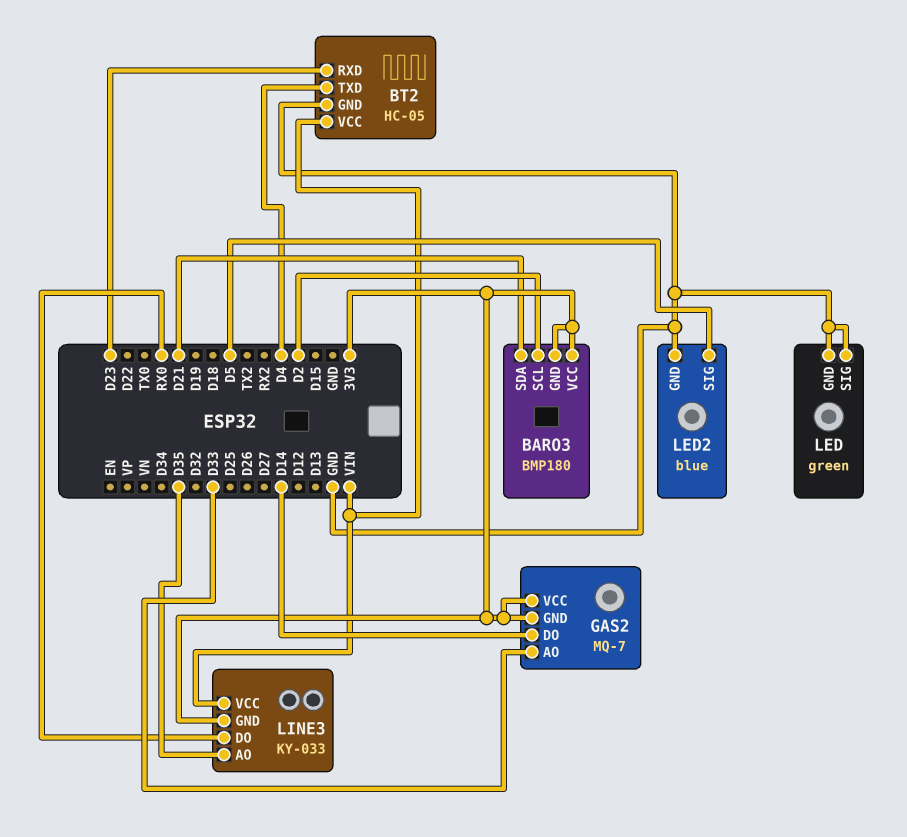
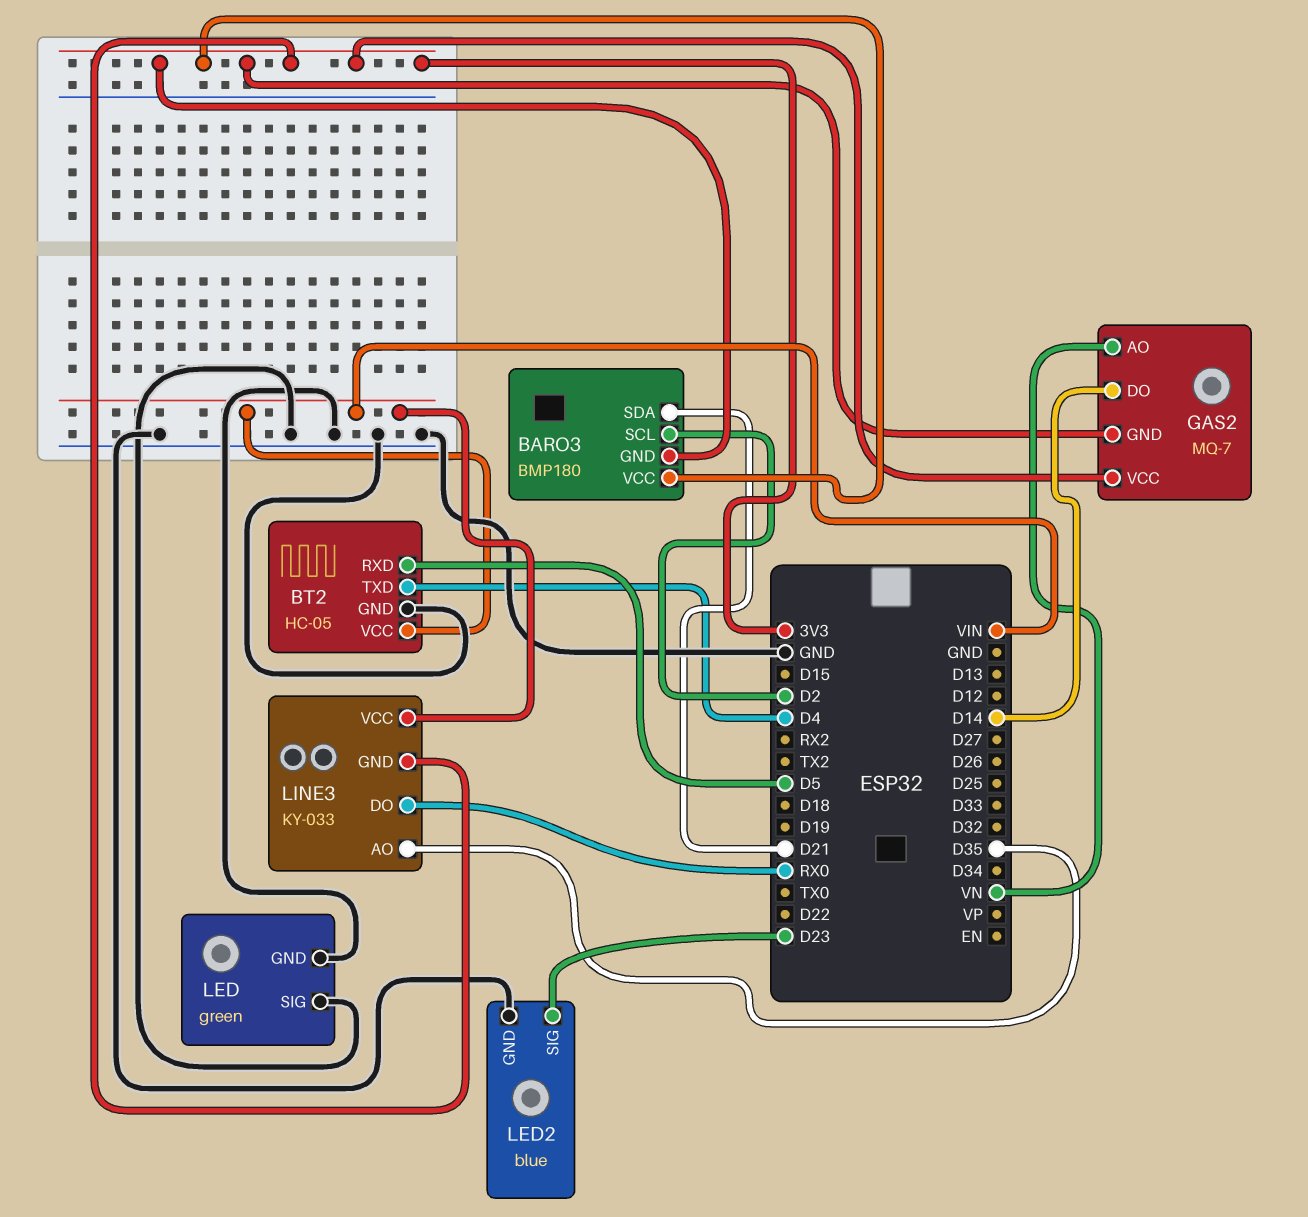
BT2 pin RXD: D23 -> D5
GAS2 pin AO: D33 -> VN
LED2 pin SIG: D5 -> D23

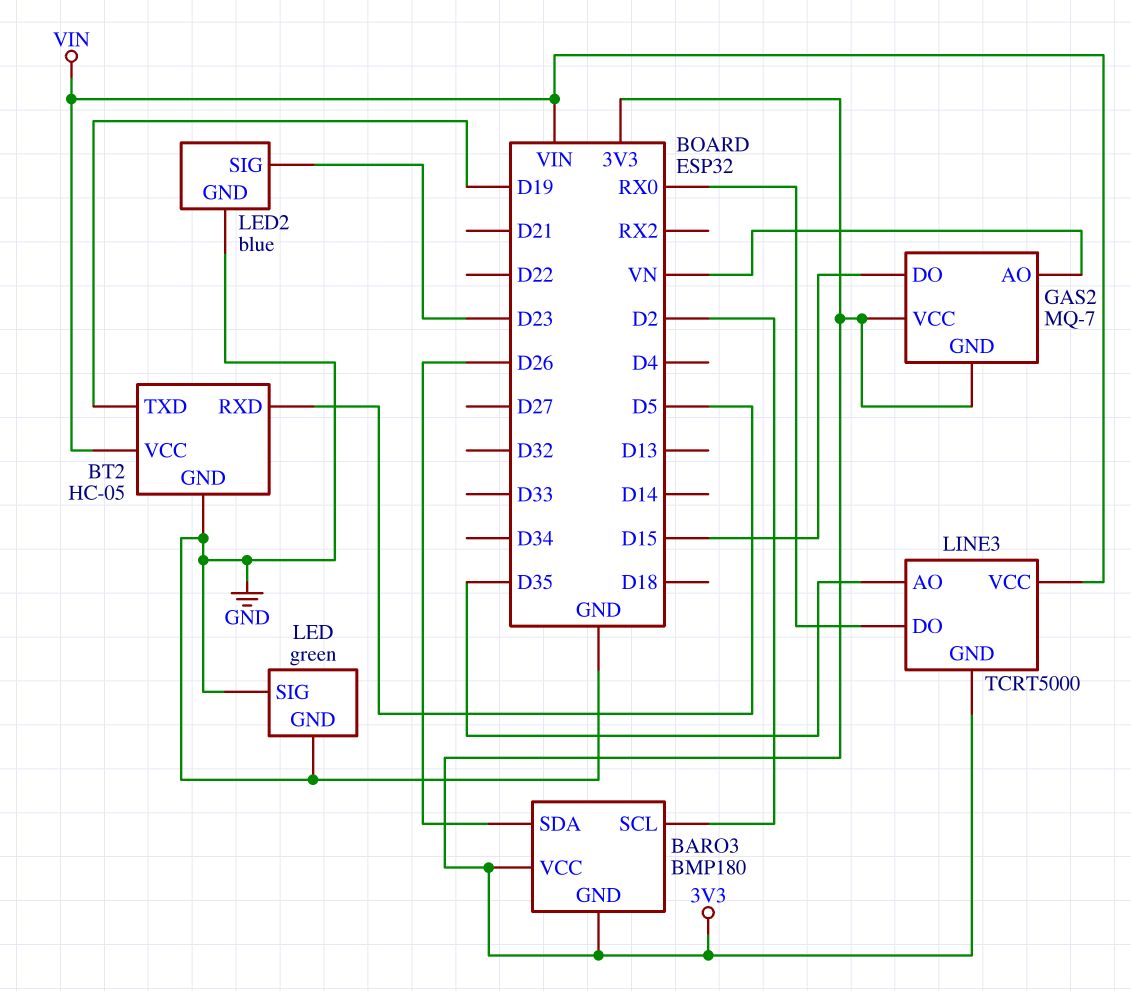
BARO3 pin SDA: D21 -> D26
BT2 pin TXD: D4 -> D19
GAS2 pin DO: D14 -> D15
LINE3: KY-033 -> TCRT5000

